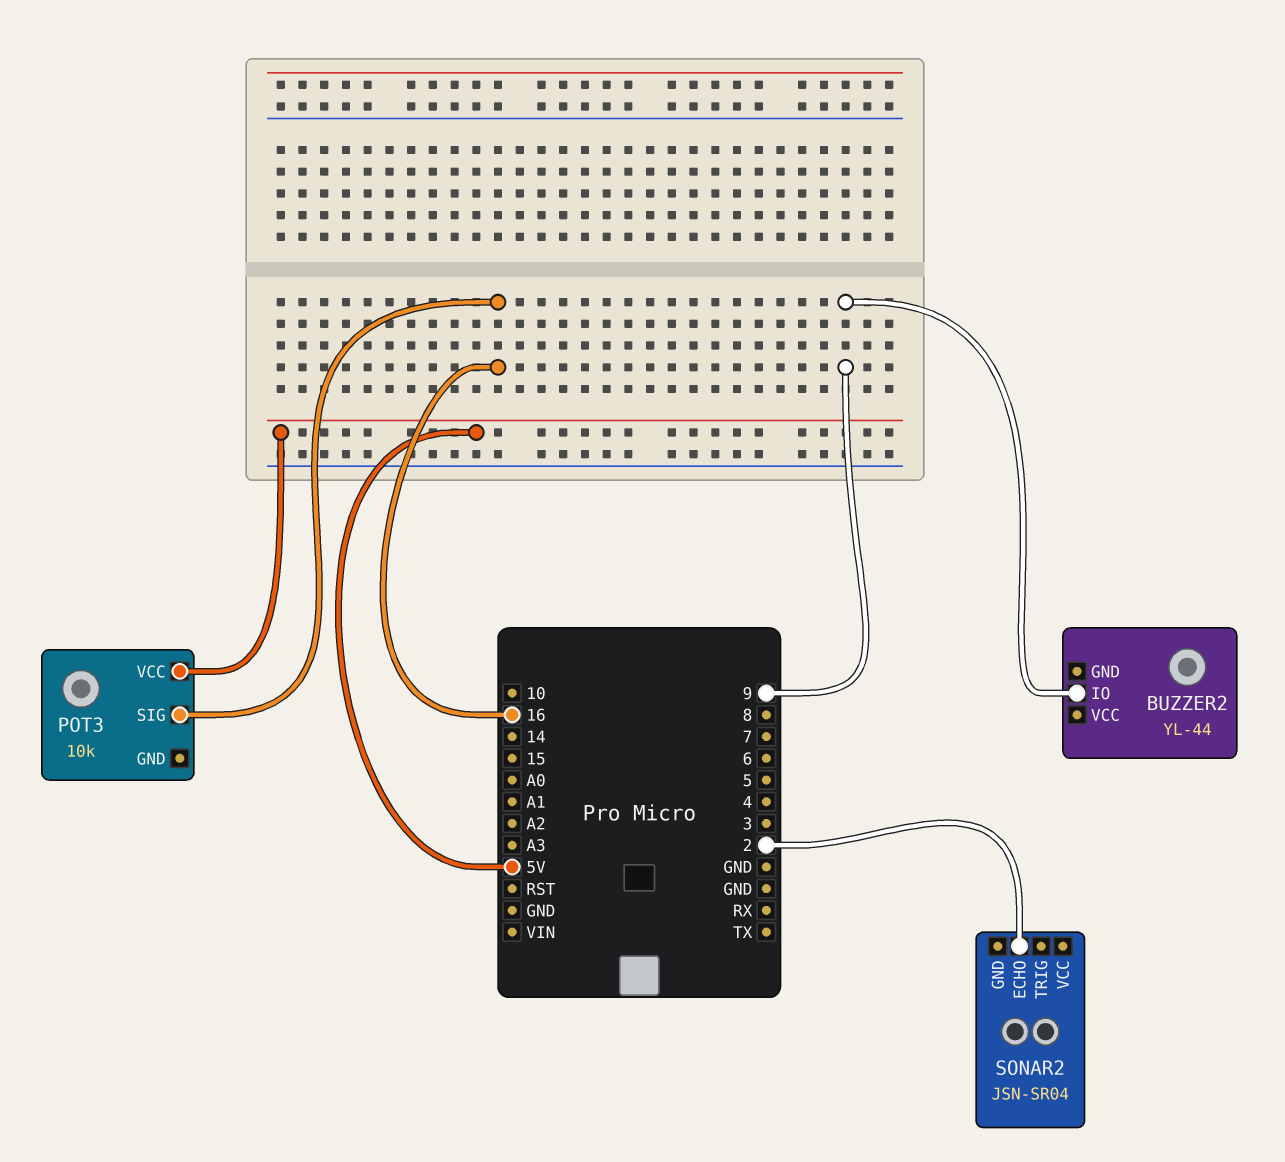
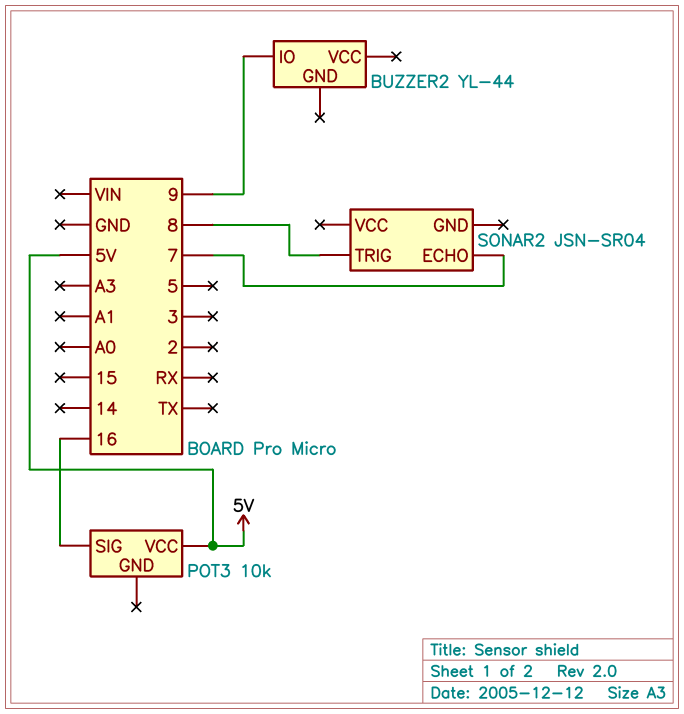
SONAR2 pin ECHO: 2 -> 7
SONAR2 pin TRIG: none -> 8

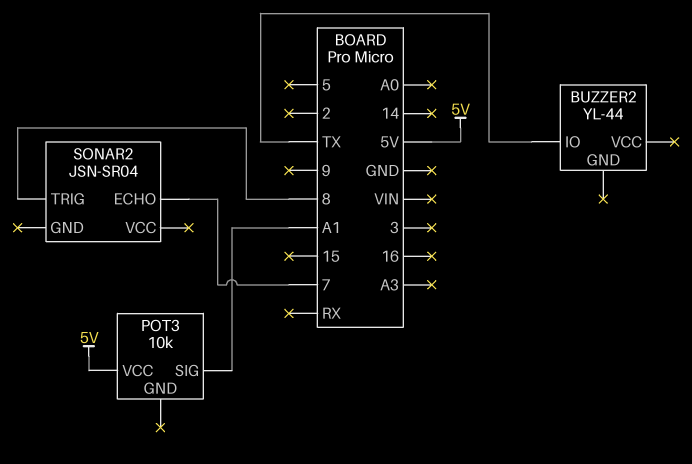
BUZZER2 pin IO: 9 -> TX
POT3 pin SIG: 16 -> A1

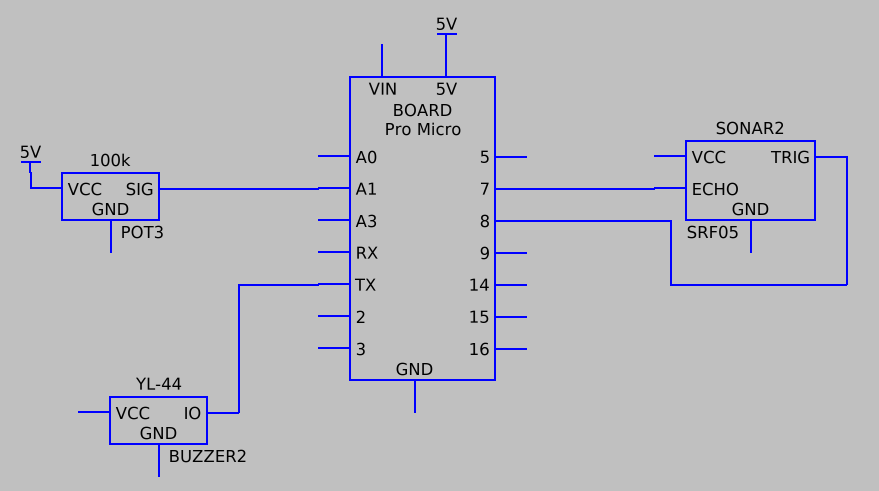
POT3: 10k -> 100k
SONAR2: JSN-SR04 -> SRF05

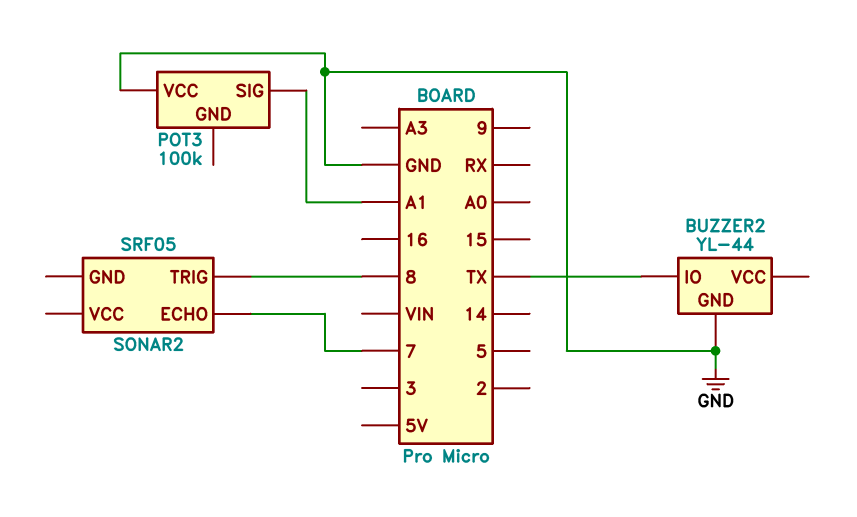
BUZZER2 pin GND: none -> GND
POT3 pin VCC: 5V -> GND

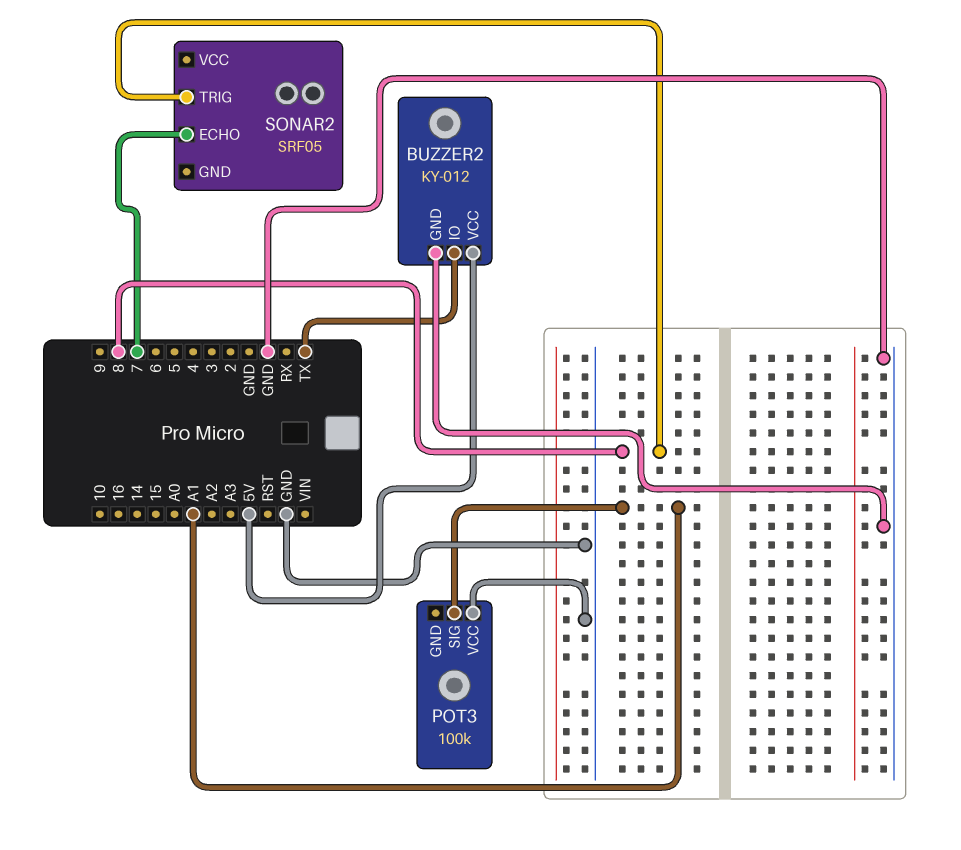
BUZZER2: YL-44 -> KY-012
BUZZER2 pin VCC: none -> 5V

